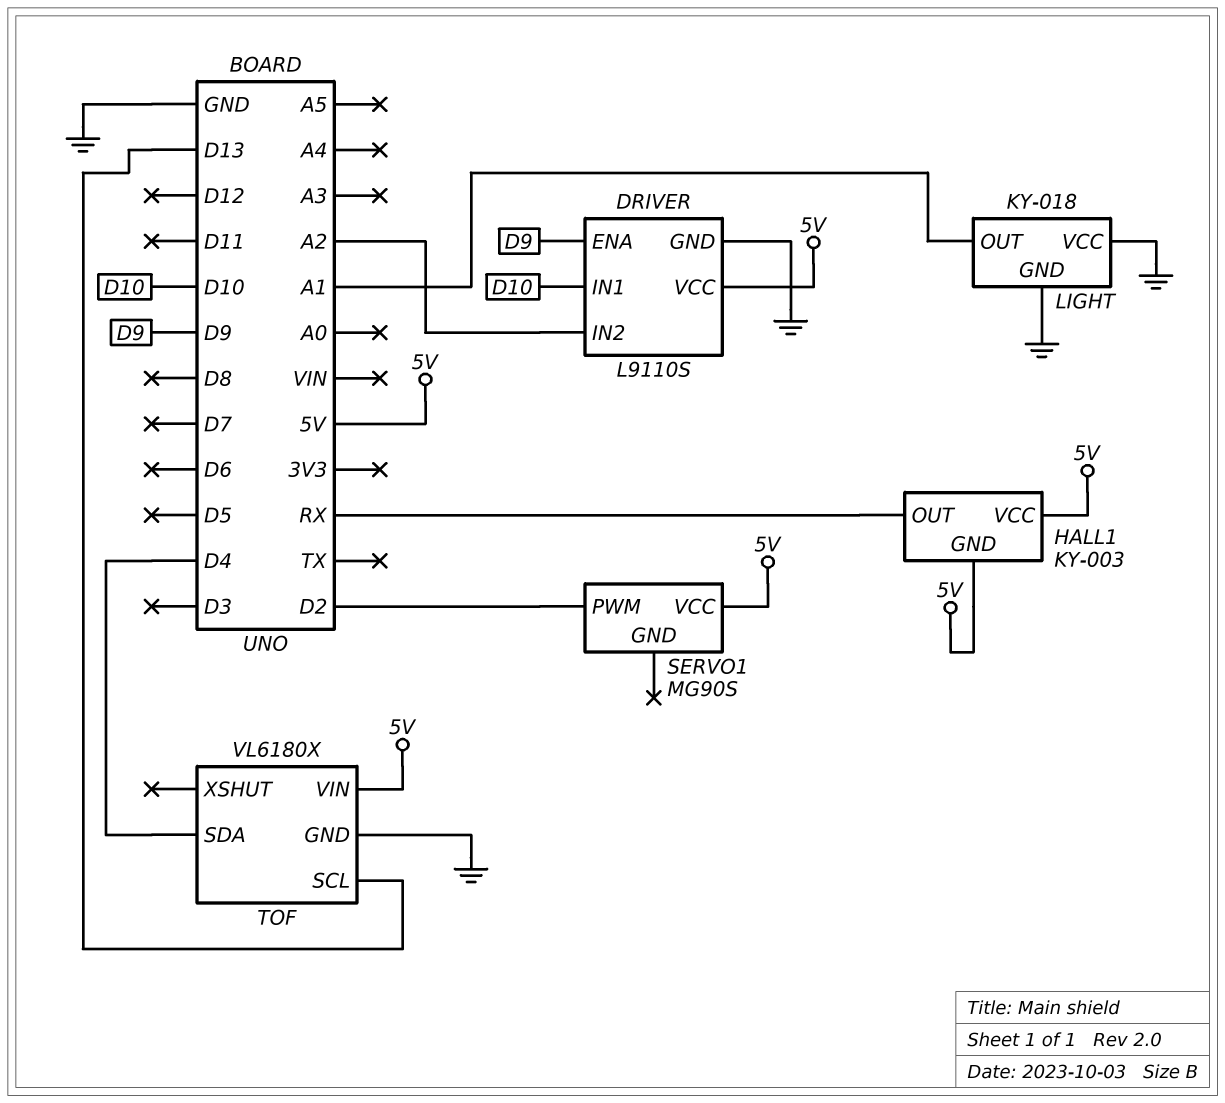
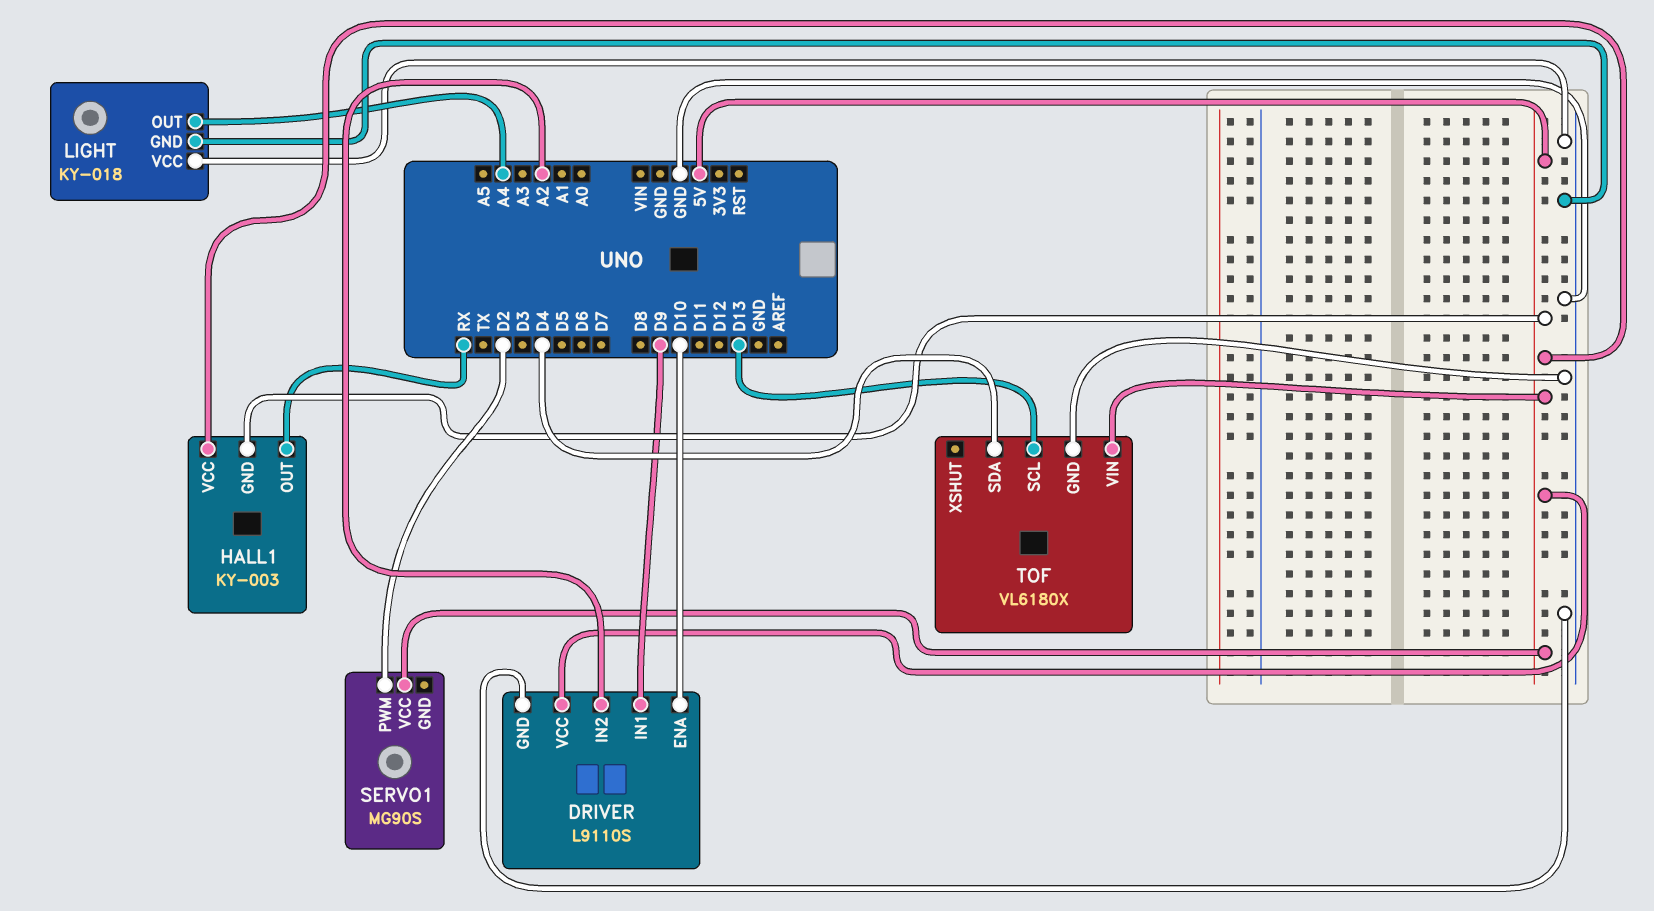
DRIVER pin ENA: D9 -> D10
DRIVER pin IN1: D10 -> D9
LIGHT pin OUT: A1 -> A4

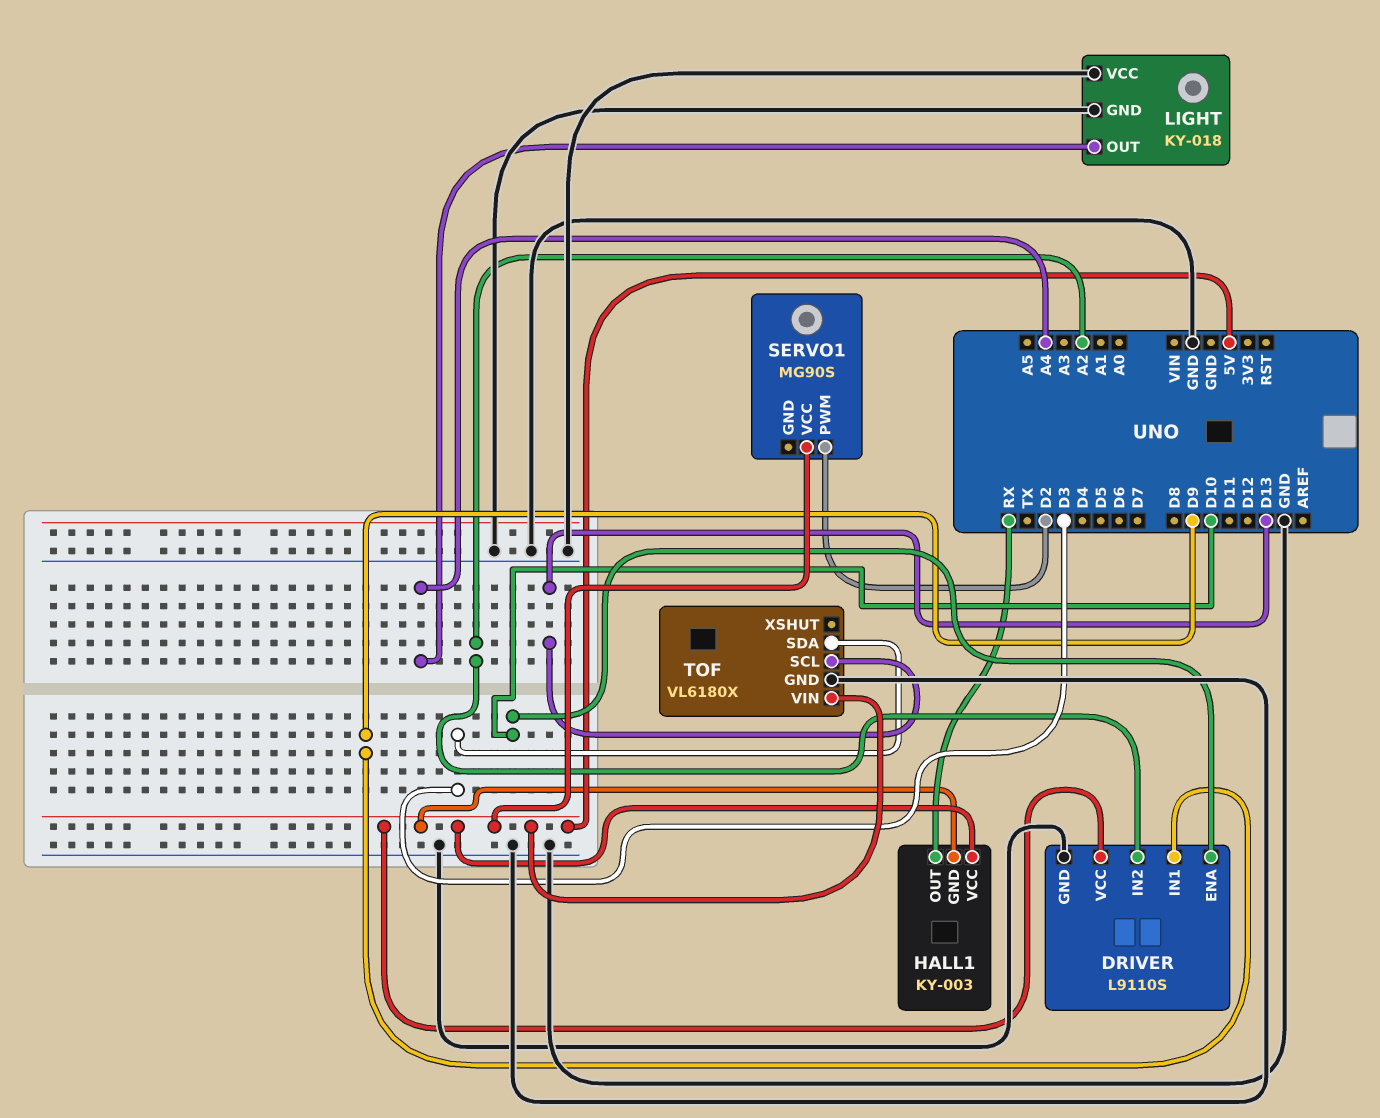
TOF pin SDA: D4 -> D3

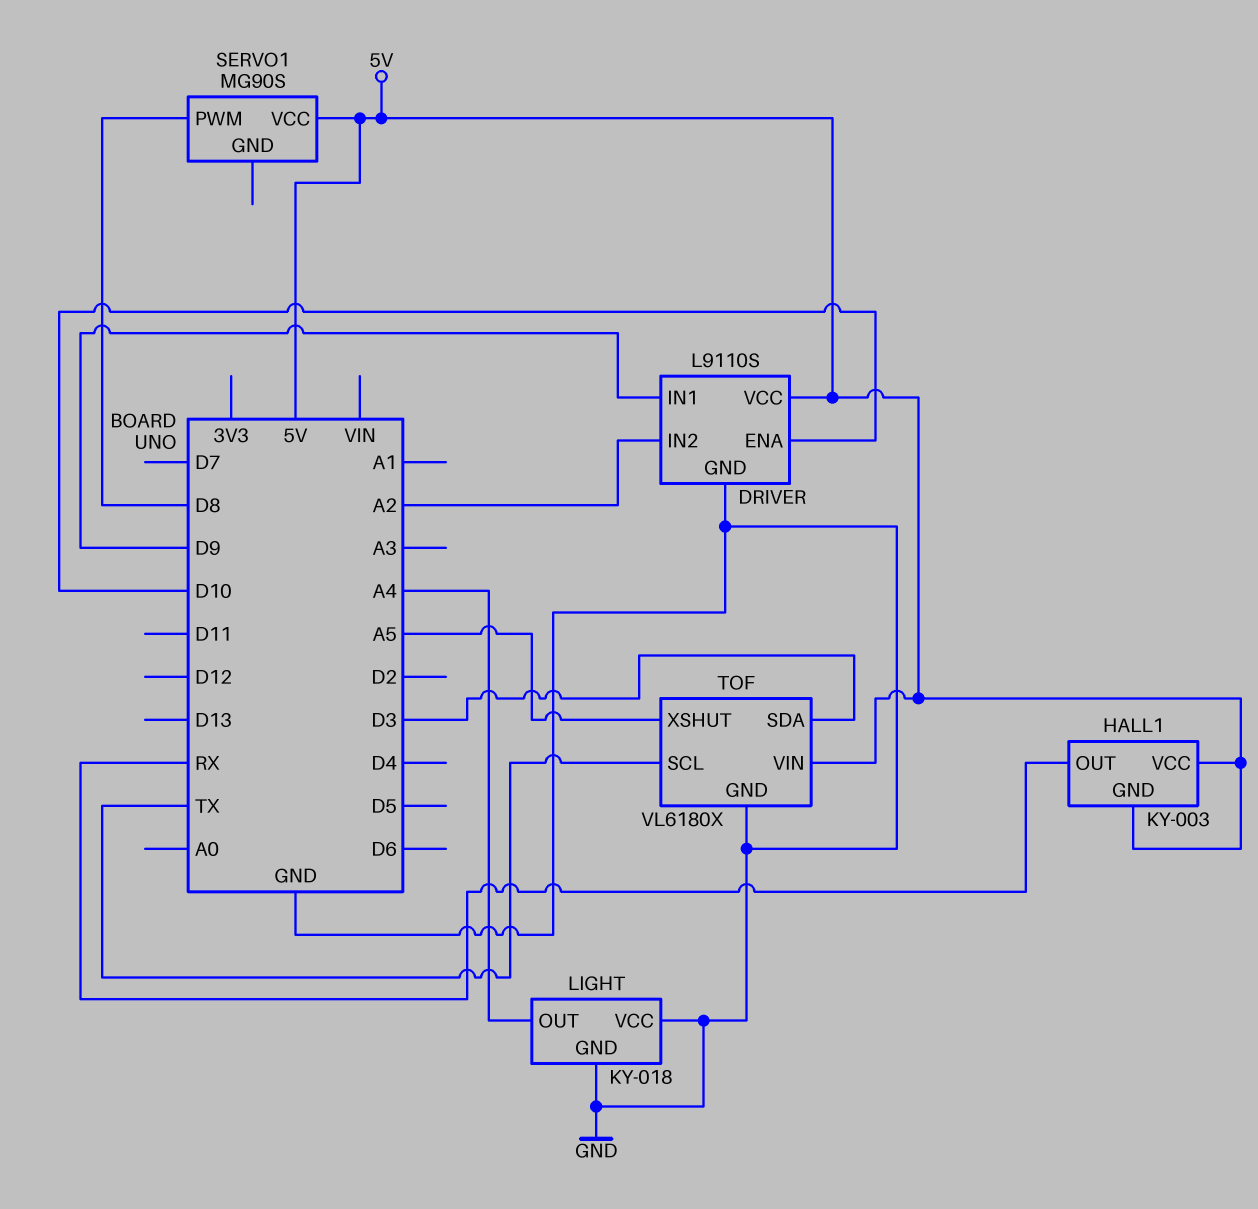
SERVO1 pin PWM: D2 -> D8
TOF pin SCL: D13 -> TX
TOF pin XSHUT: none -> A5

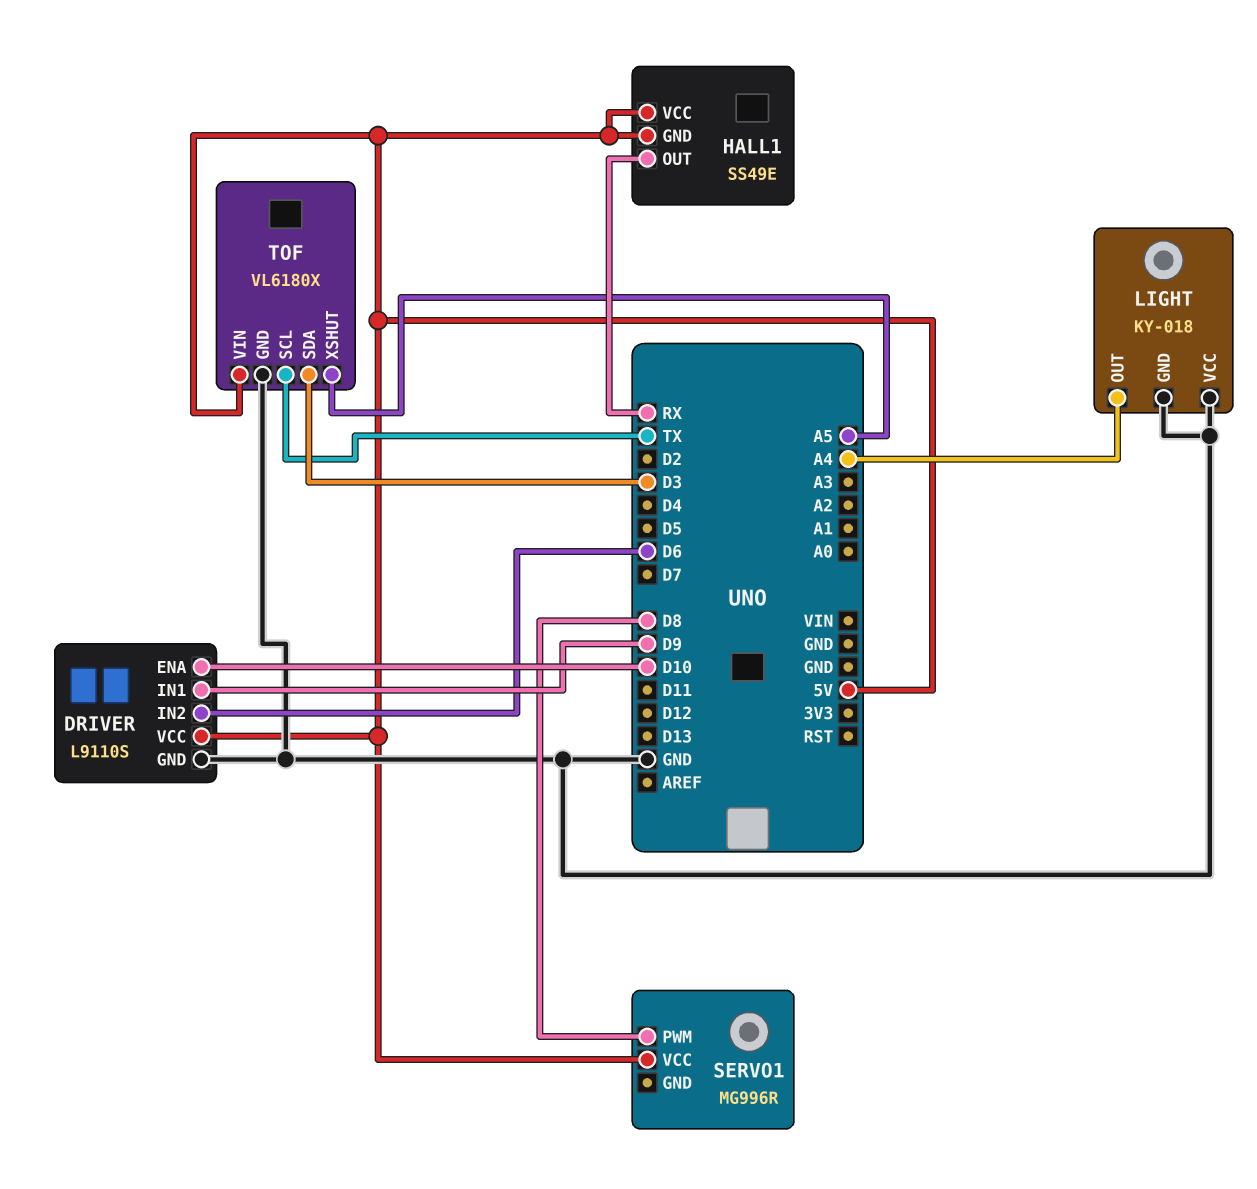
DRIVER pin IN2: A2 -> D6
HALL1: KY-003 -> SS49E
SERVO1: MG90S -> MG996R

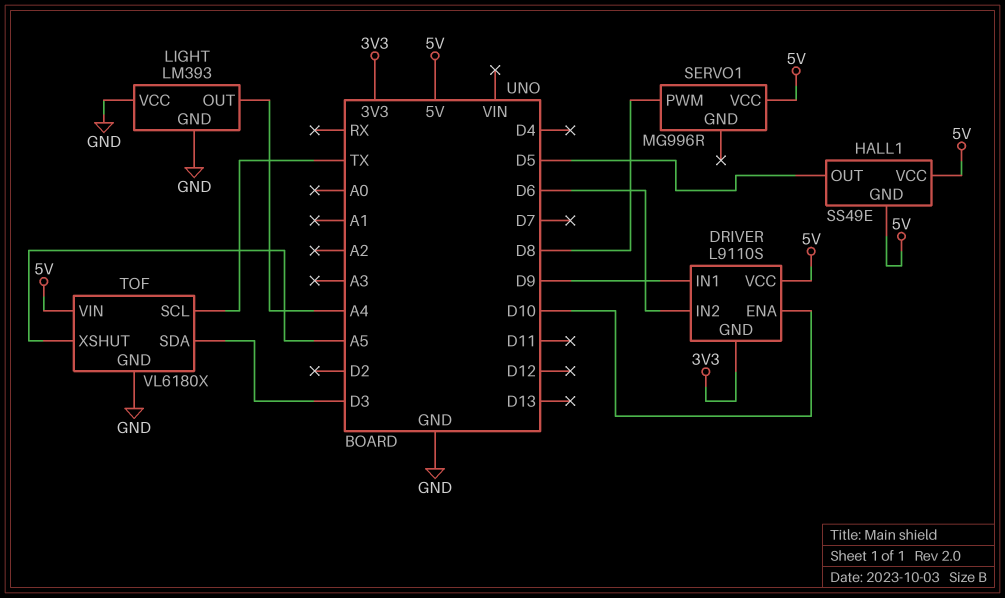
DRIVER pin GND: GND -> 3V3
HALL1 pin OUT: RX -> D5
LIGHT: KY-018 -> LM393

